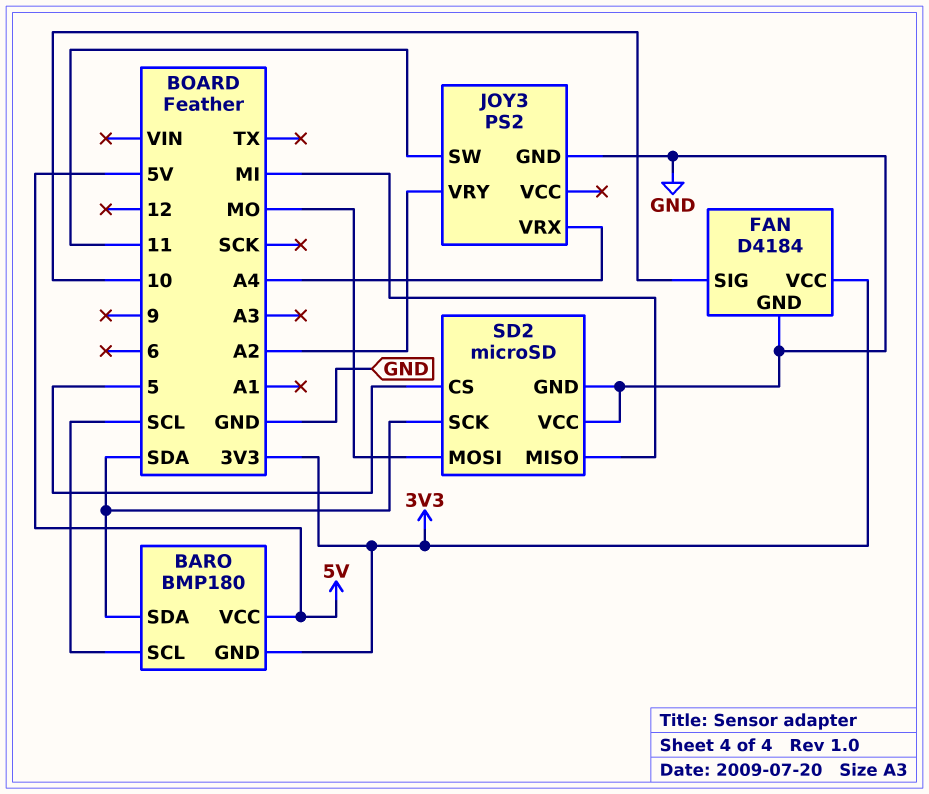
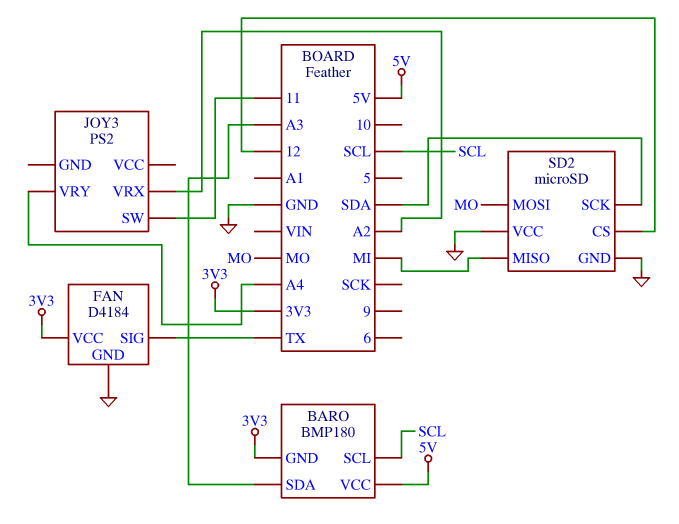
BARO pin SDA: SDA -> A3
FAN pin SIG: 10 -> TX
JOY3 pin GND: GND -> none
JOY3 pin VRX: A4 -> A2
JOY3 pin VRY: A2 -> A4
SD2 pin CS: 5 -> 12

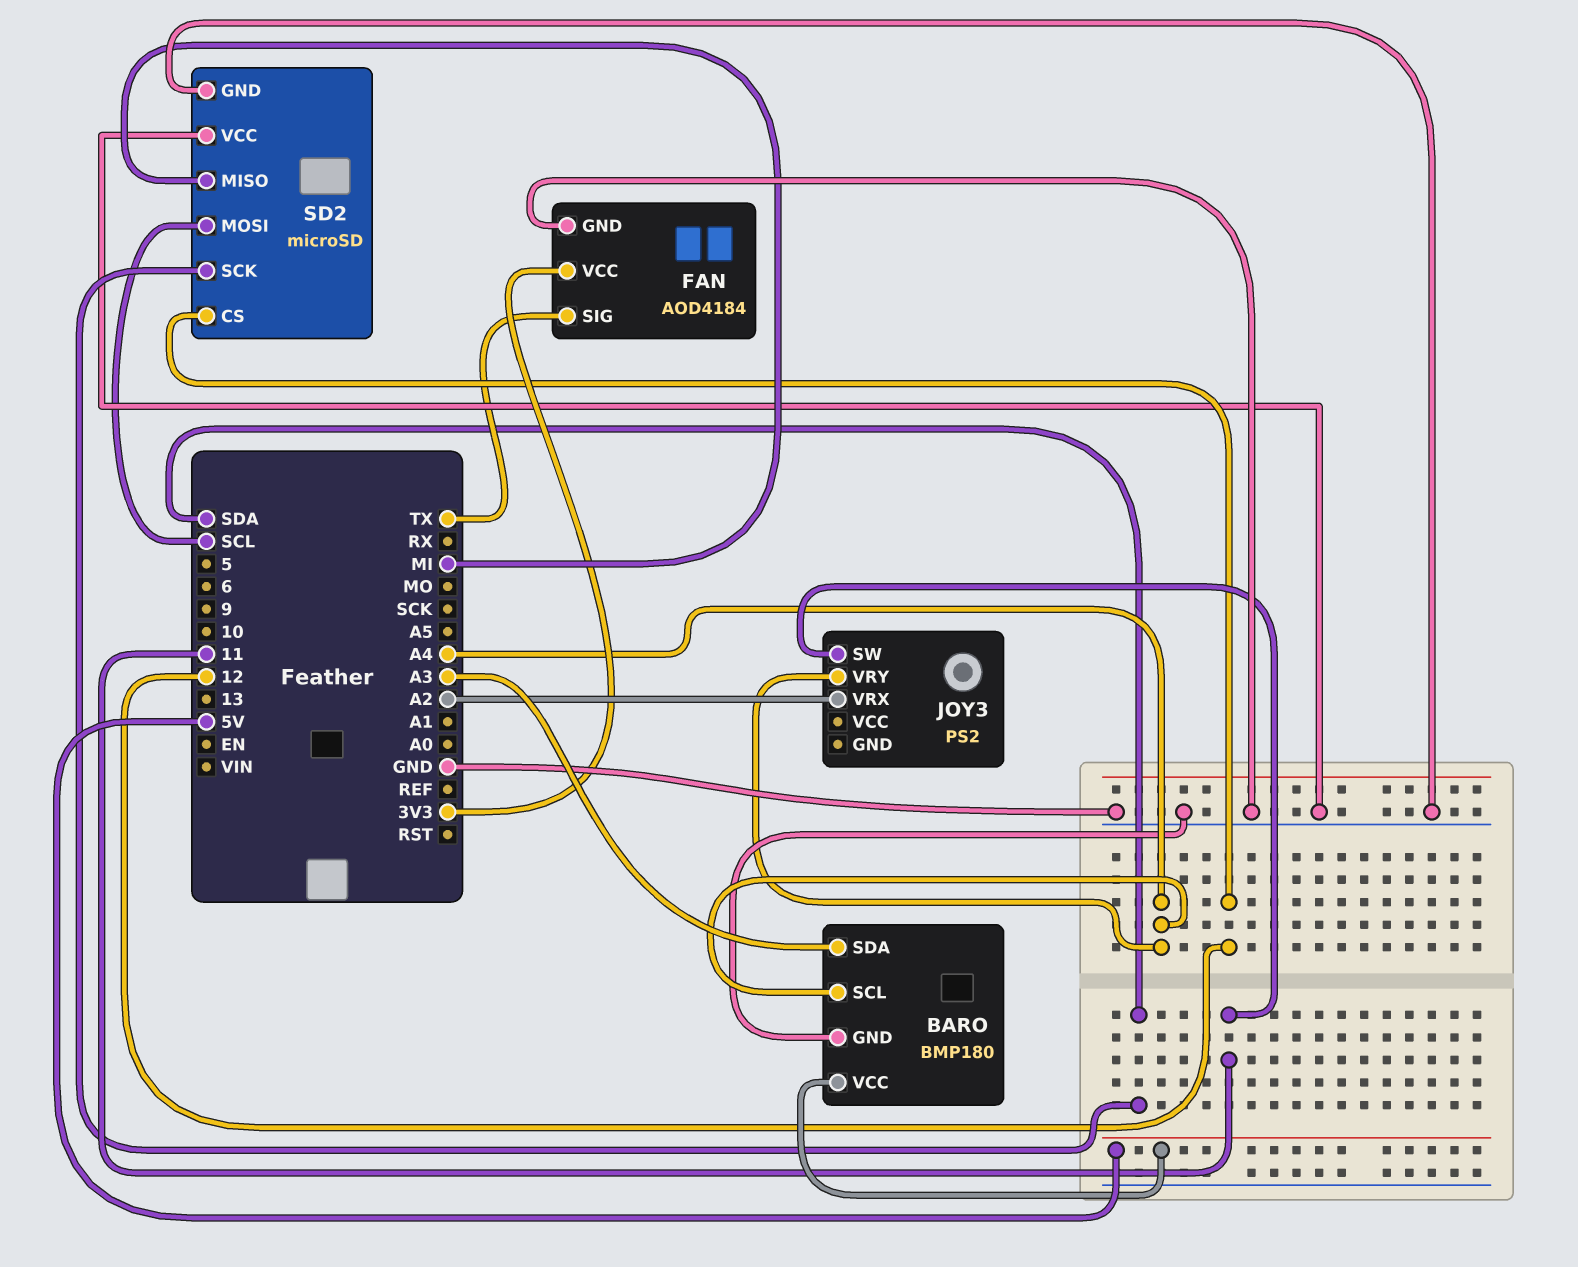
BARO pin GND: 3V3 -> GND
BARO pin SCL: SCL -> A4
FAN: D4184 -> AOD4184
SD2 pin MOSI: MO -> SCL

